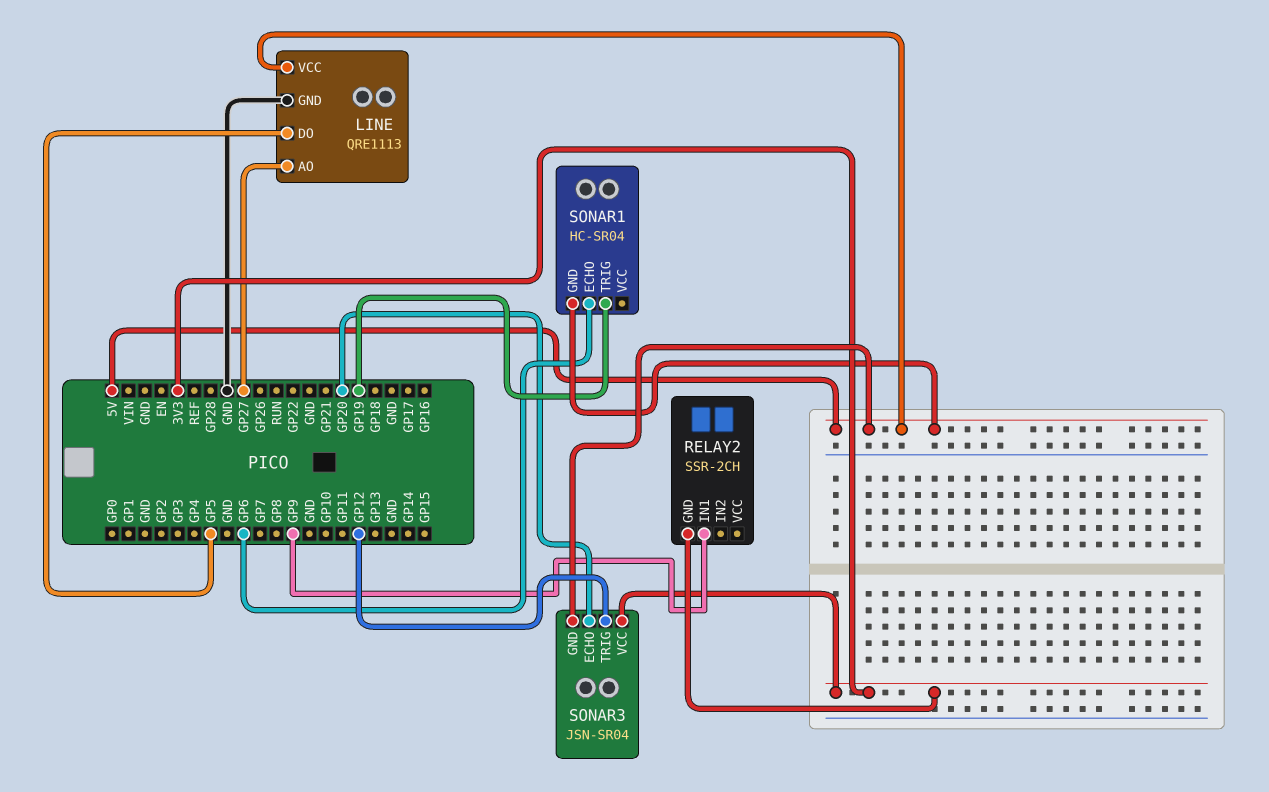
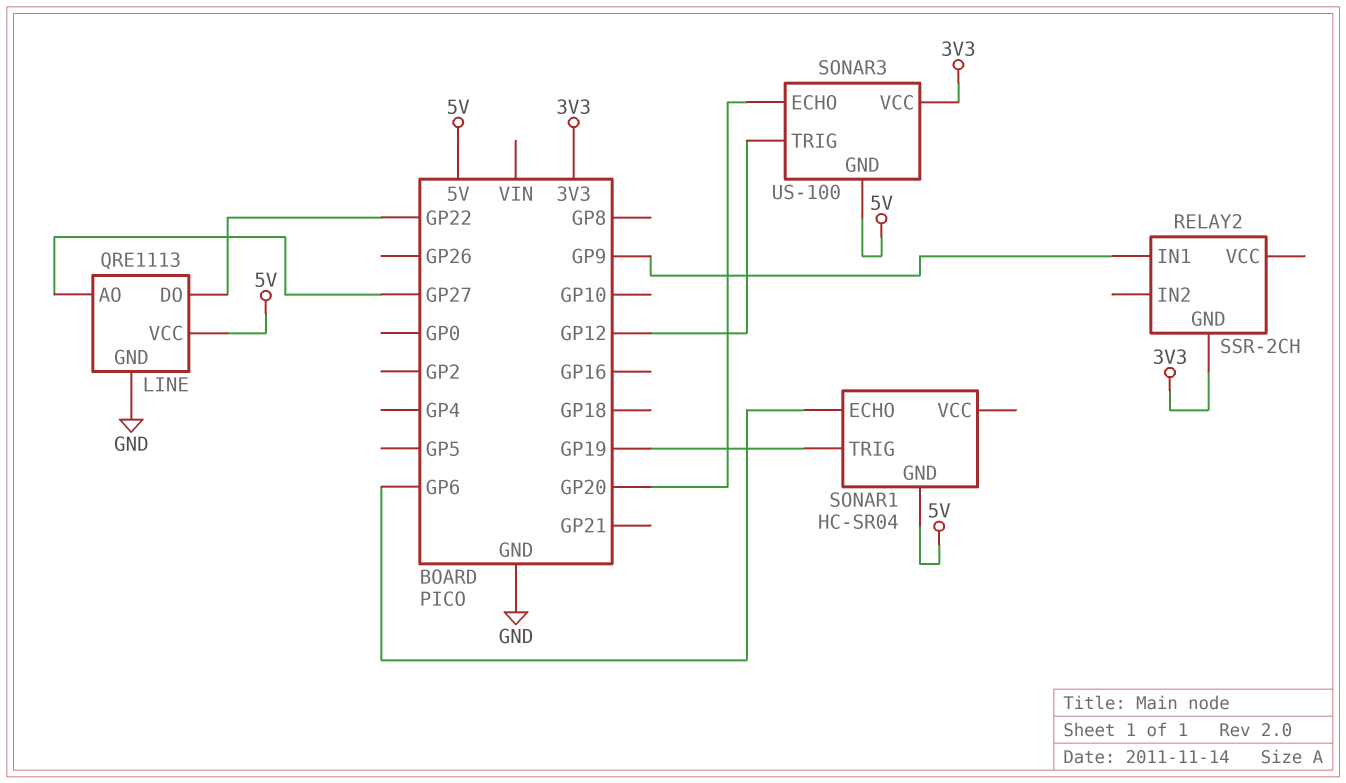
LINE pin DO: GP5 -> GP22
SONAR3: JSN-SR04 -> US-100

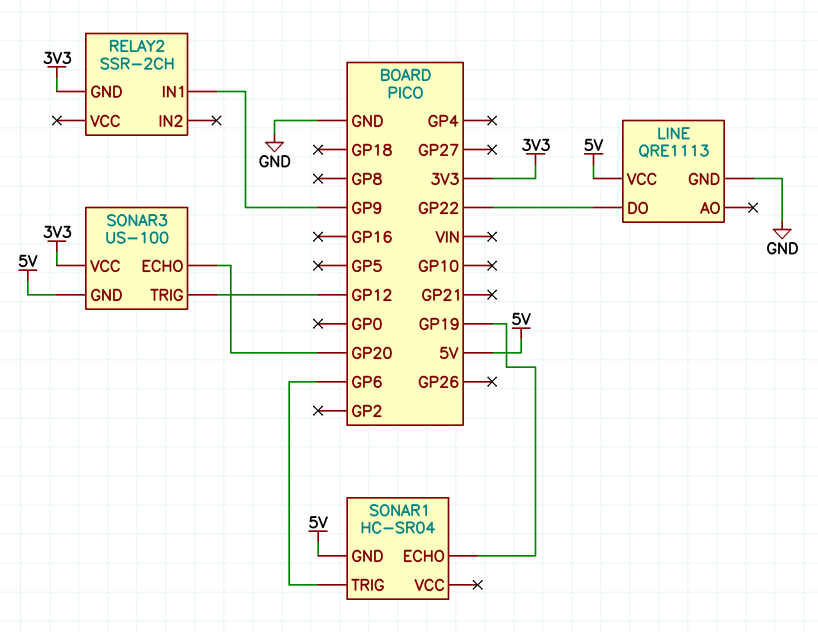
LINE pin AO: GP27 -> none
SONAR1 pin ECHO: GP6 -> GP19
SONAR1 pin TRIG: GP19 -> GP6

